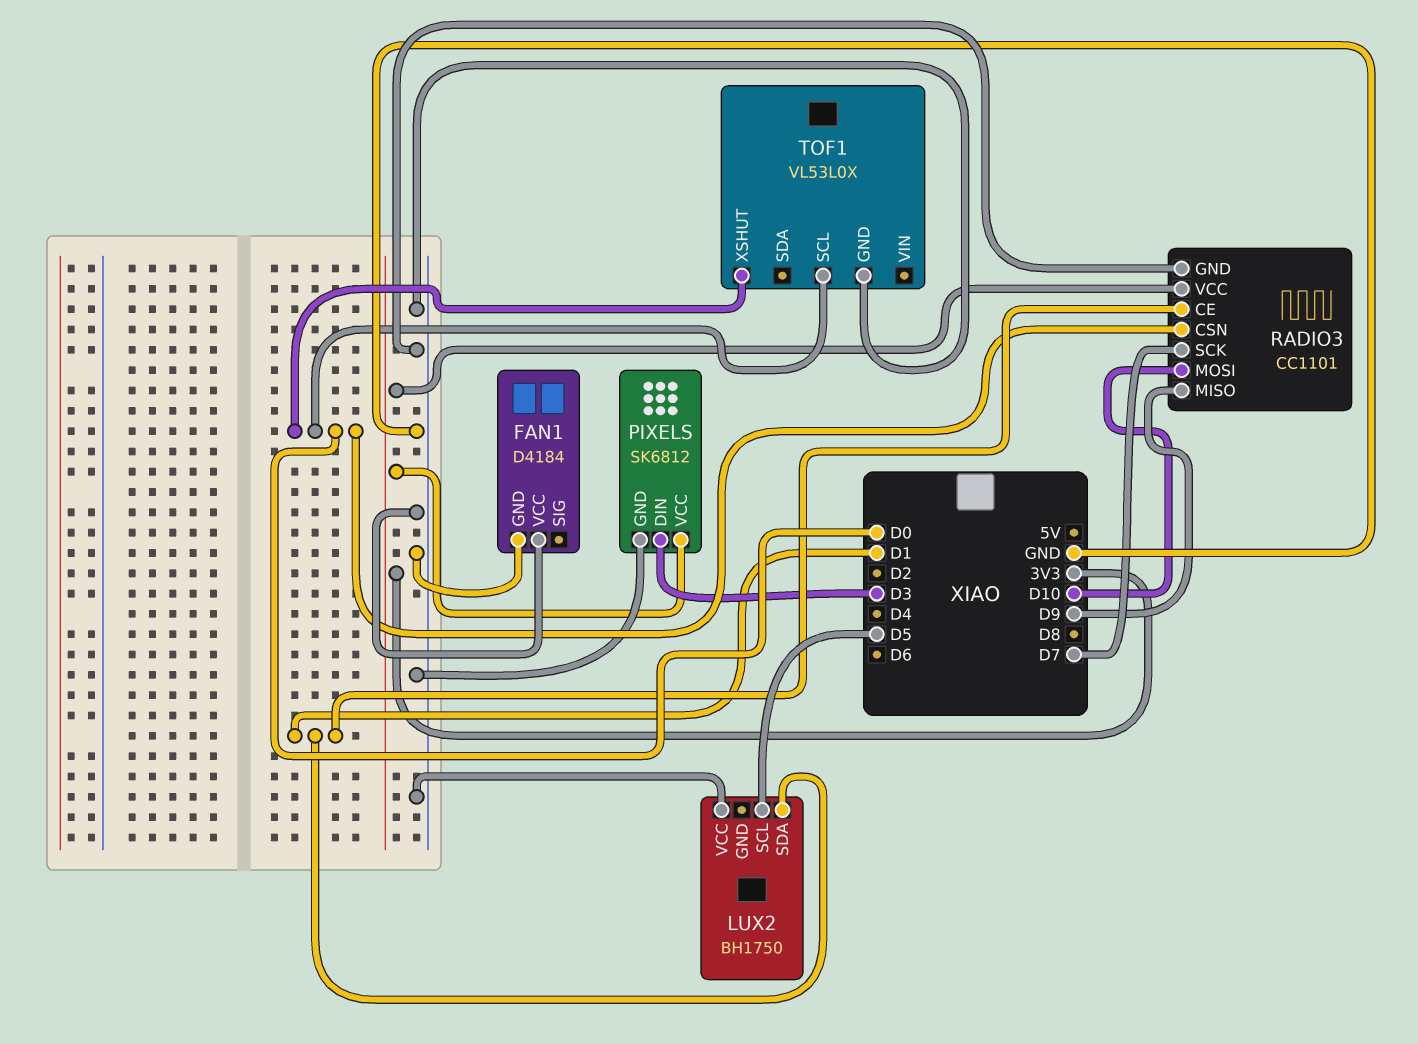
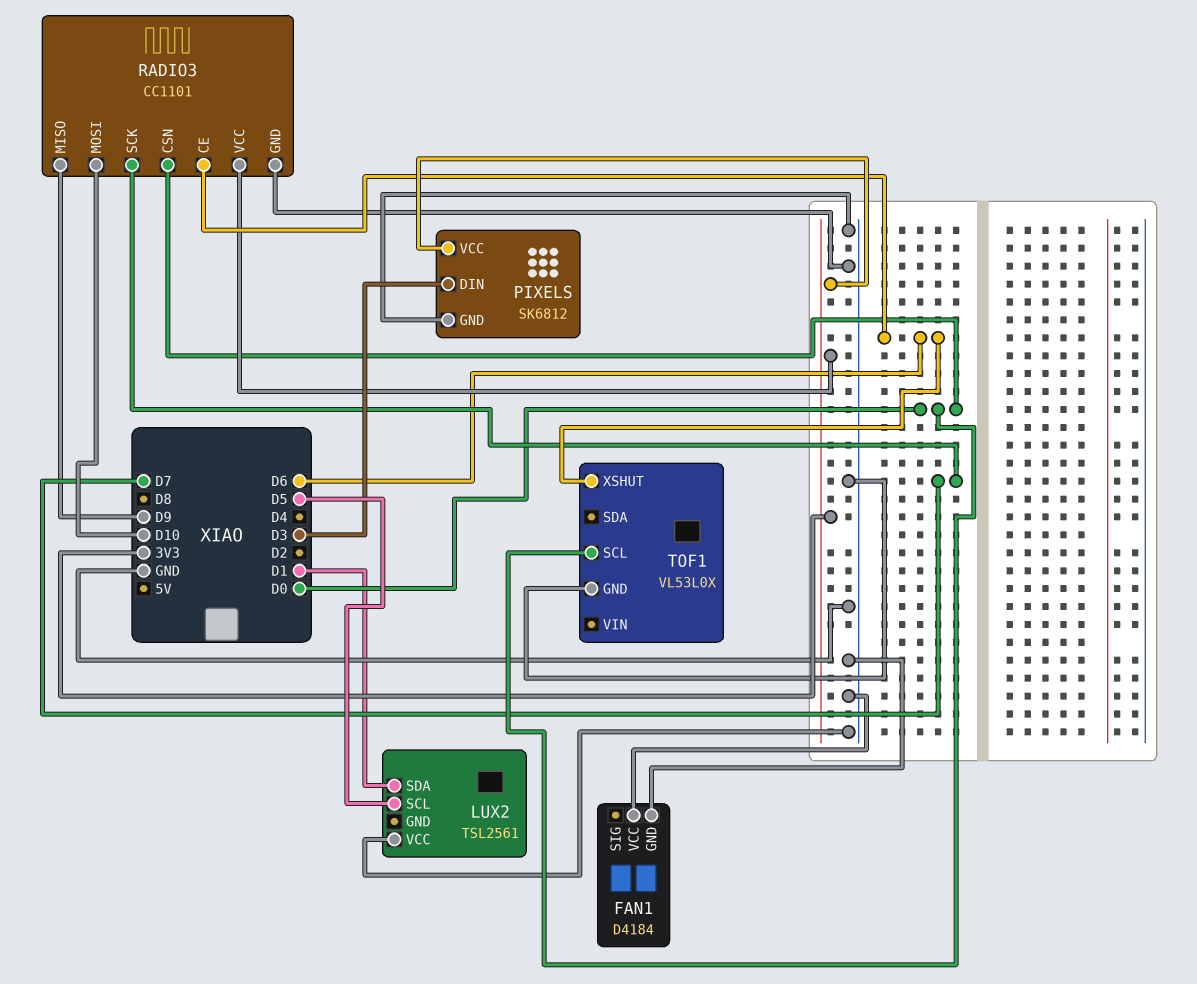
LUX2: BH1750 -> TSL2561
RADIO3 pin CE: D1 -> D6
TOF1 pin XSHUT: D0 -> D6

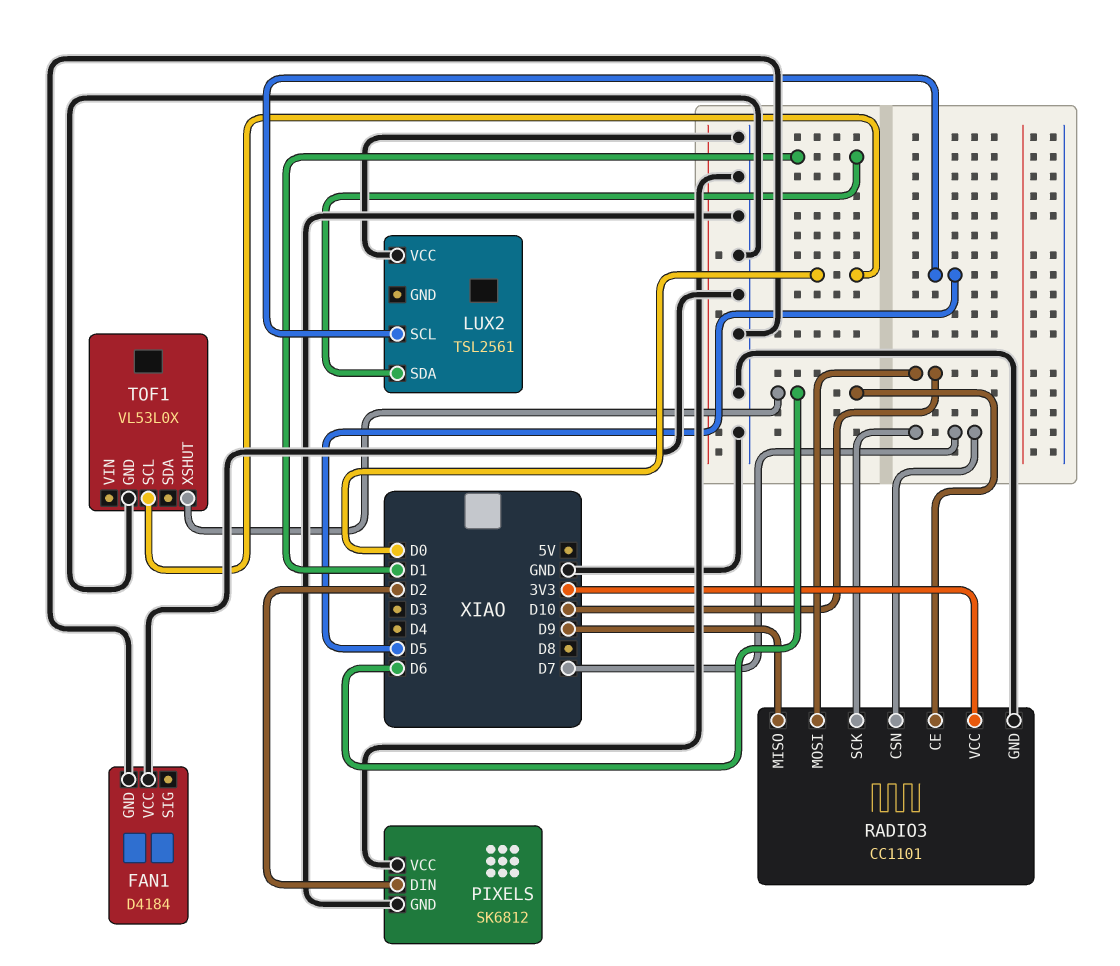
PIXELS pin DIN: D3 -> D2
PIXELS pin VCC: 3V3 -> GND
RADIO3 pin CSN: D0 -> D7

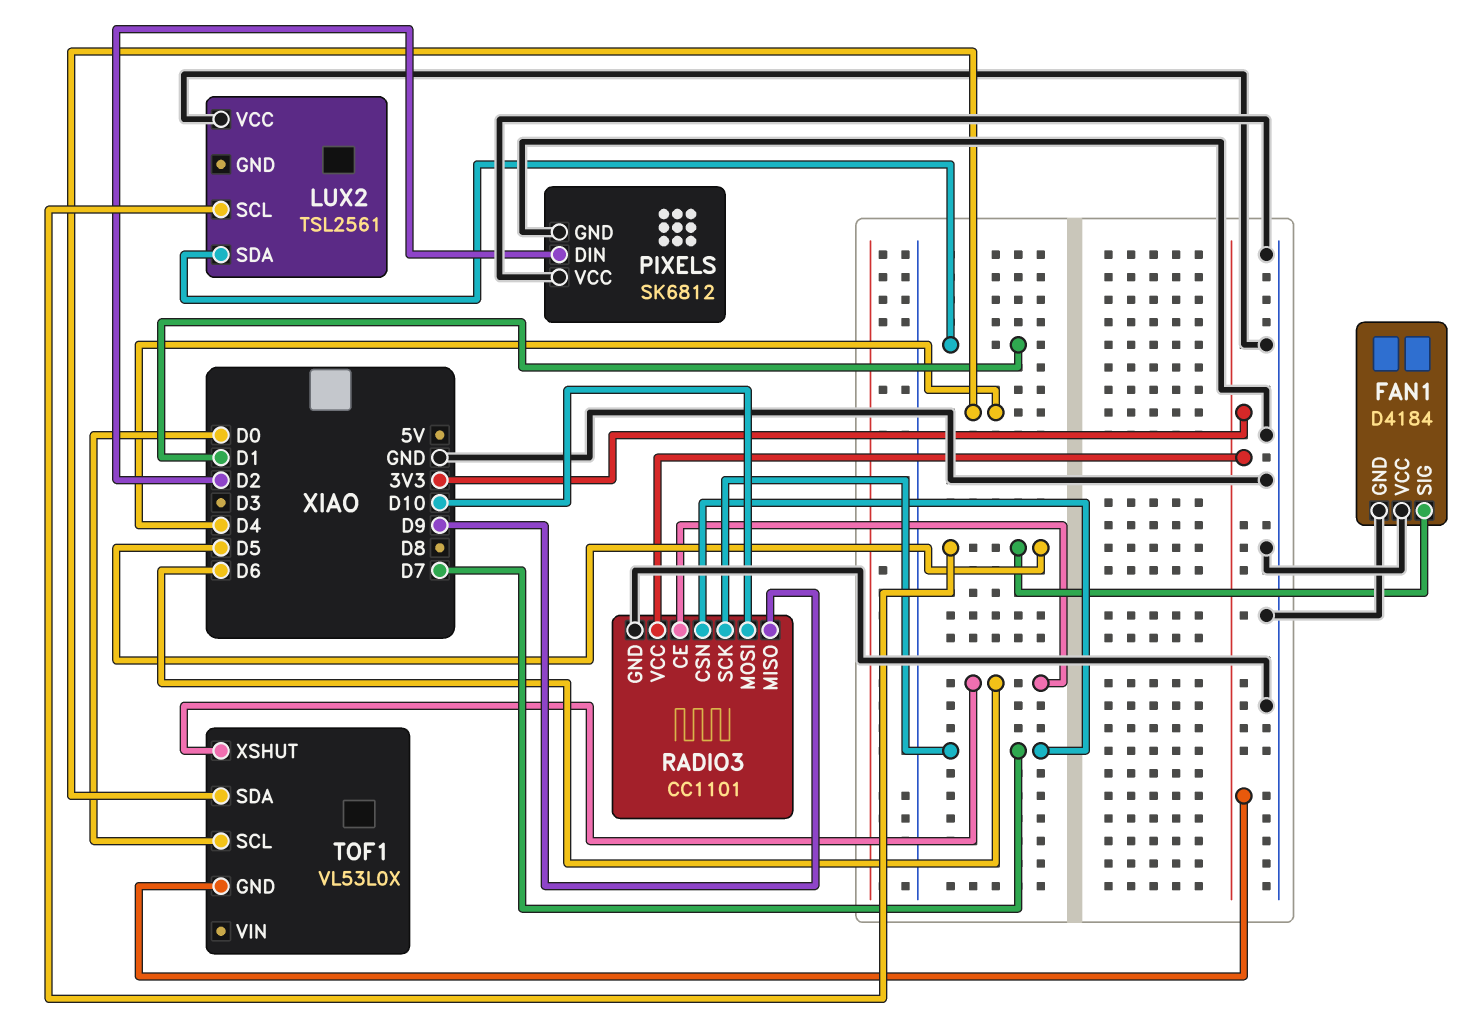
FAN1 pin SIG: none -> D5
TOF1 pin GND: GND -> 3V3
TOF1 pin SDA: none -> D4

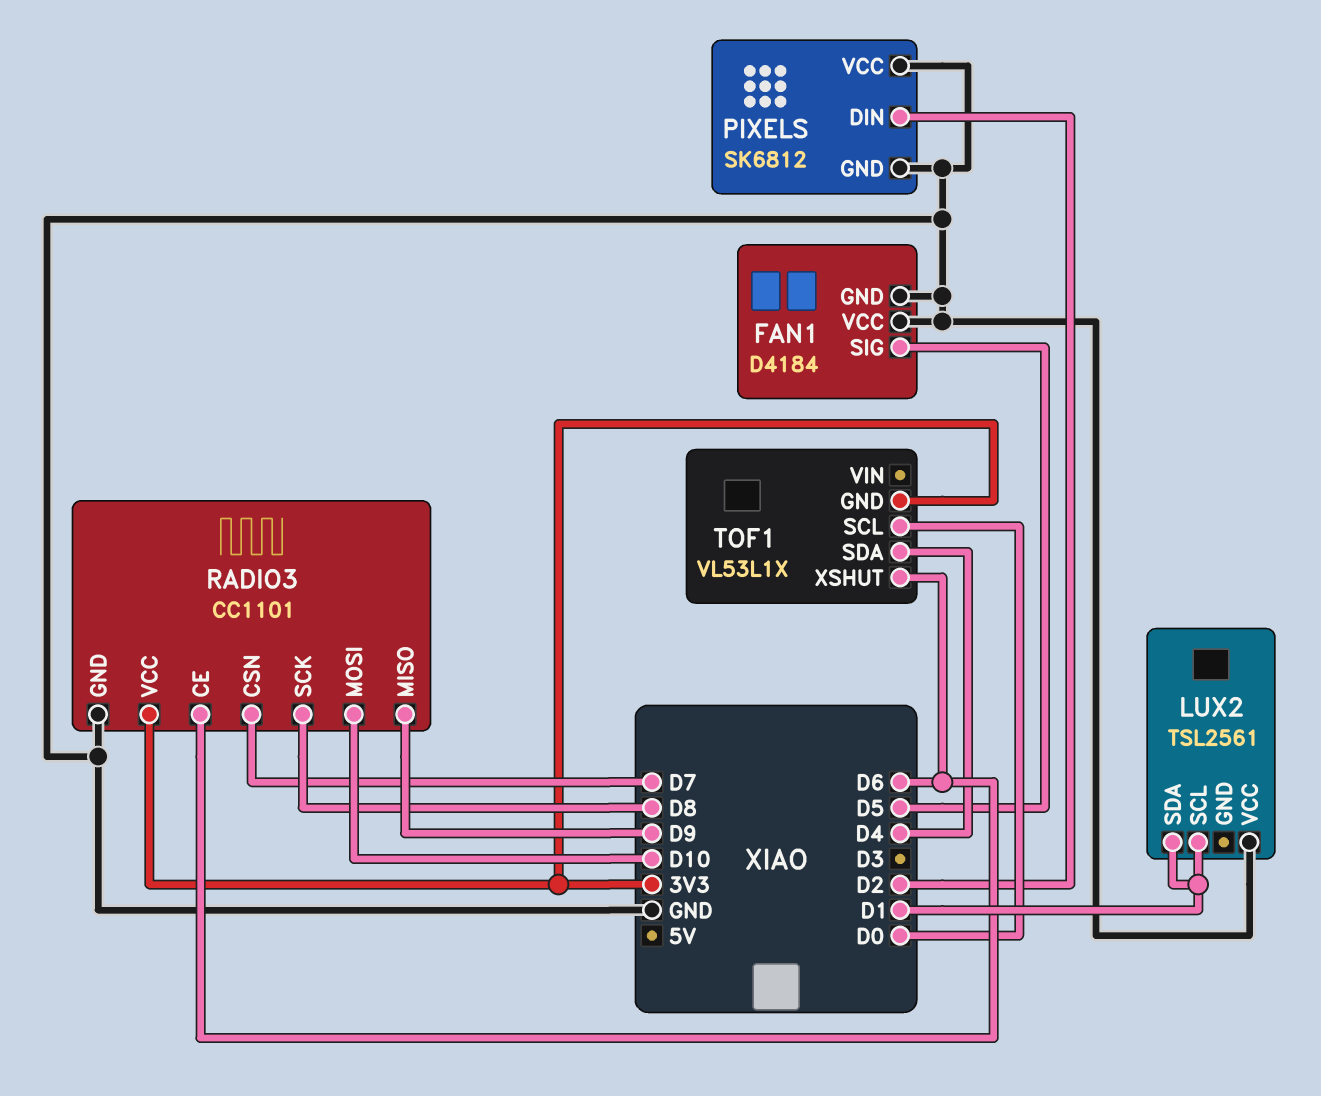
LUX2 pin SCL: D5 -> D1
RADIO3 pin SCK: D7 -> D8
TOF1: VL53L0X -> VL53L1X

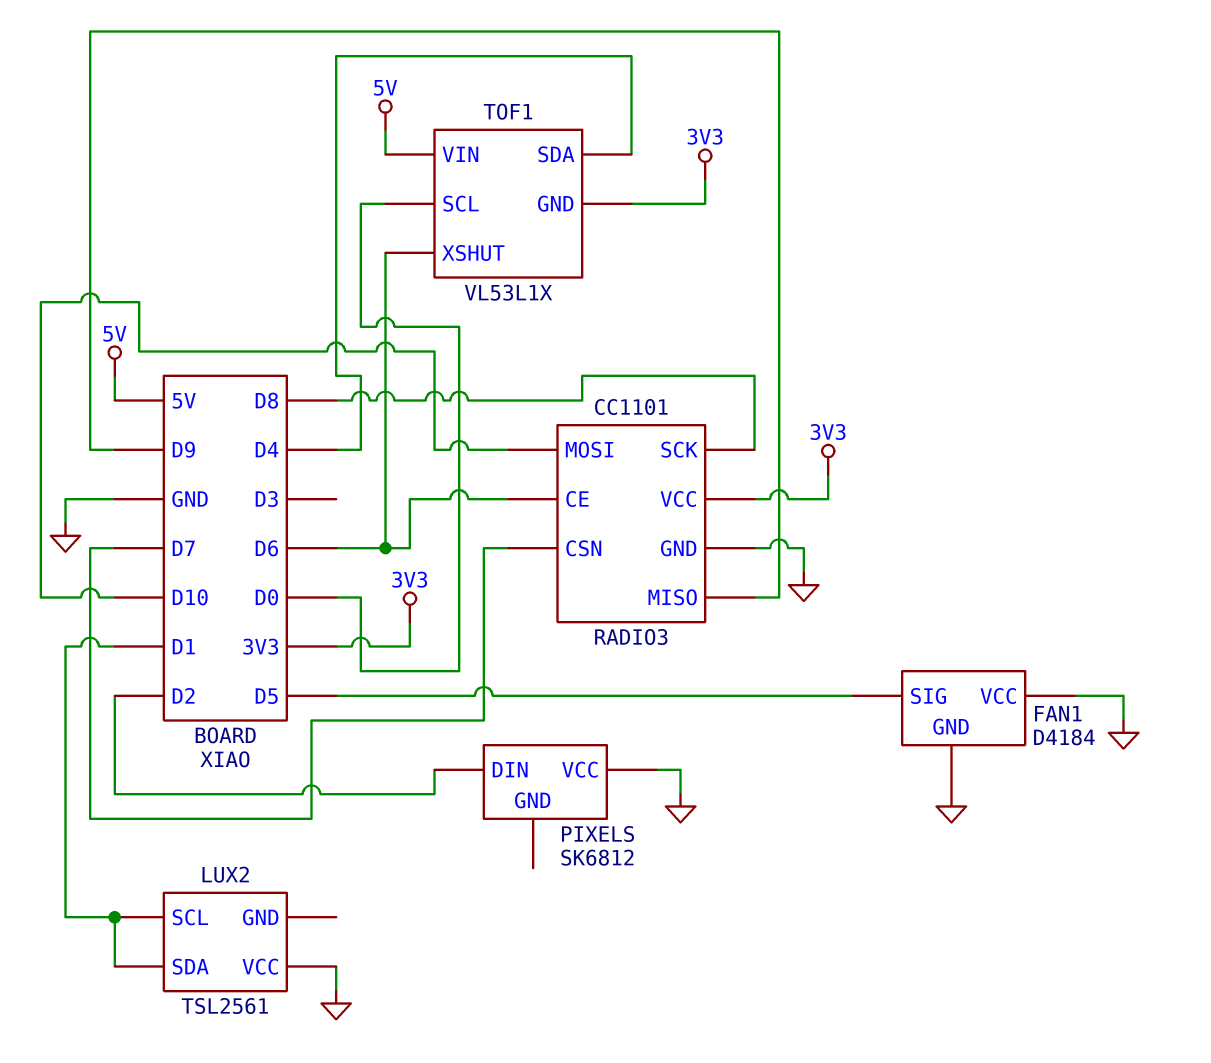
PIXELS pin GND: GND -> none
TOF1 pin VIN: none -> 5V

